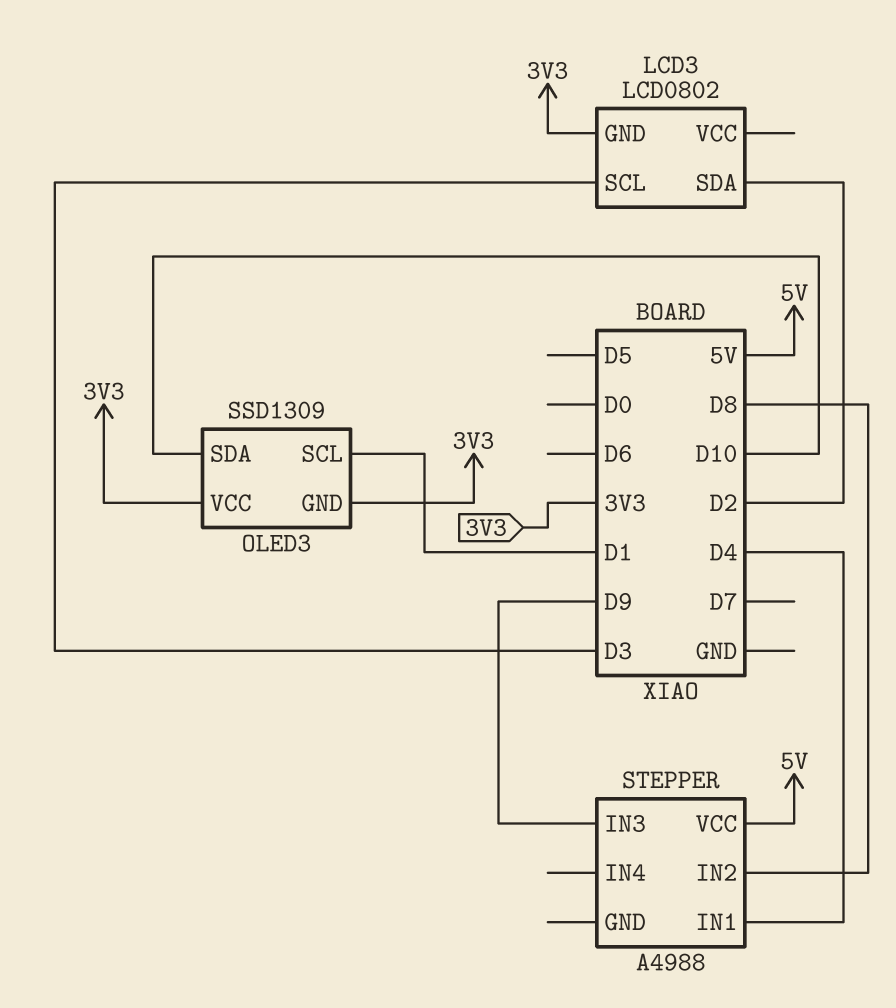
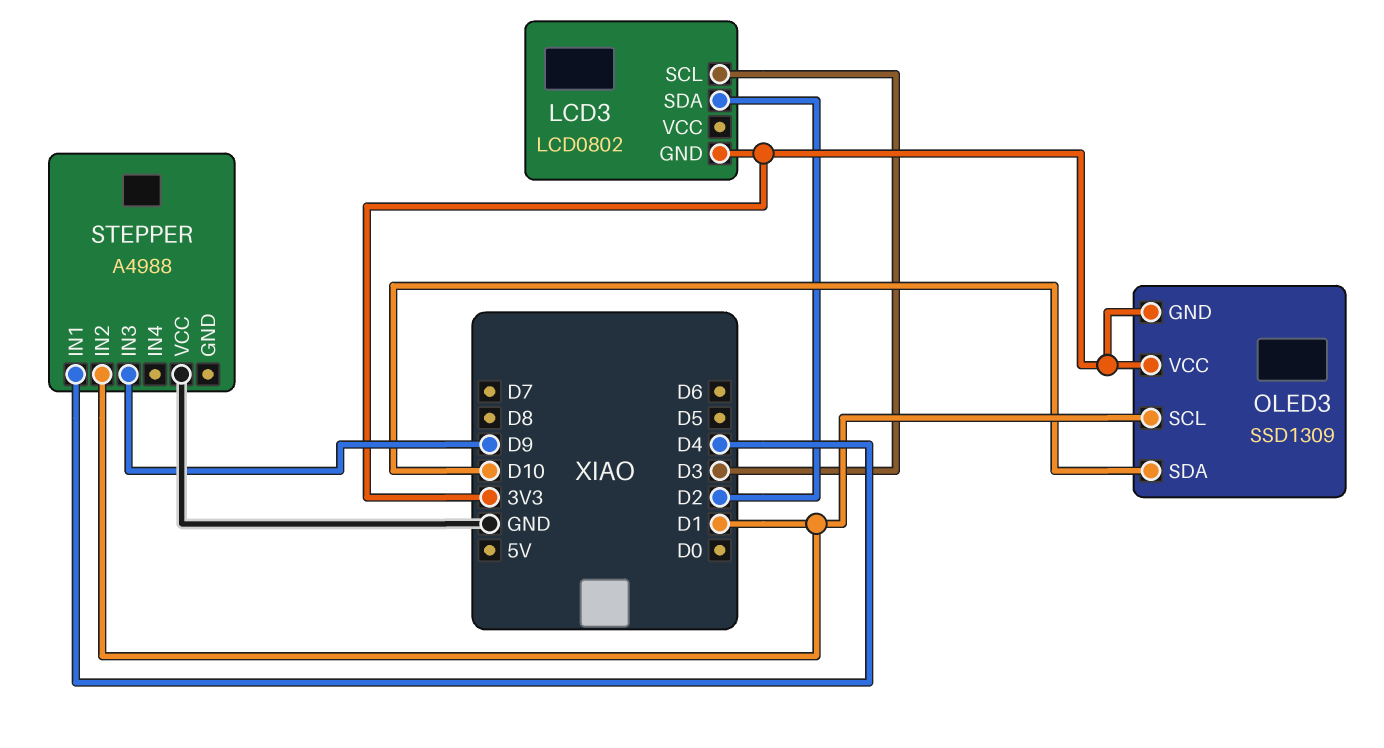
STEPPER pin IN2: D8 -> D1
STEPPER pin VCC: 5V -> GND

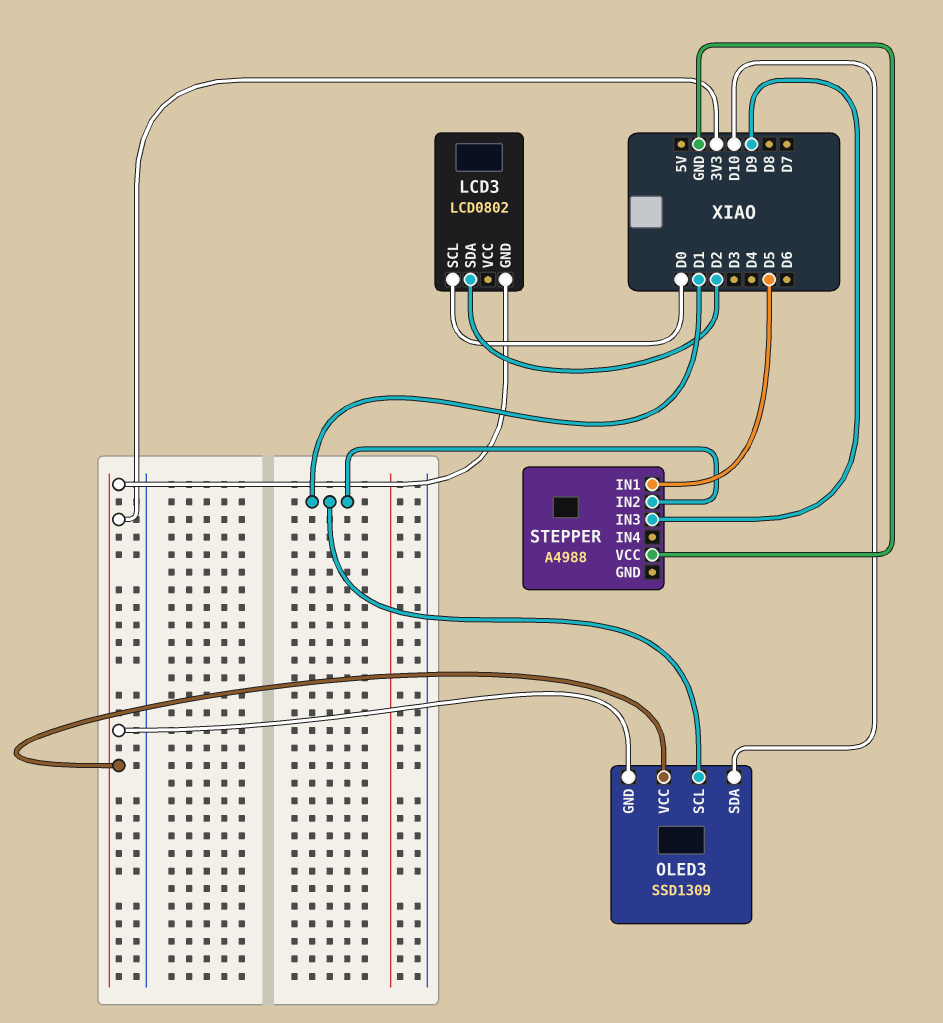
LCD3 pin SCL: D3 -> D0
STEPPER pin IN1: D4 -> D5

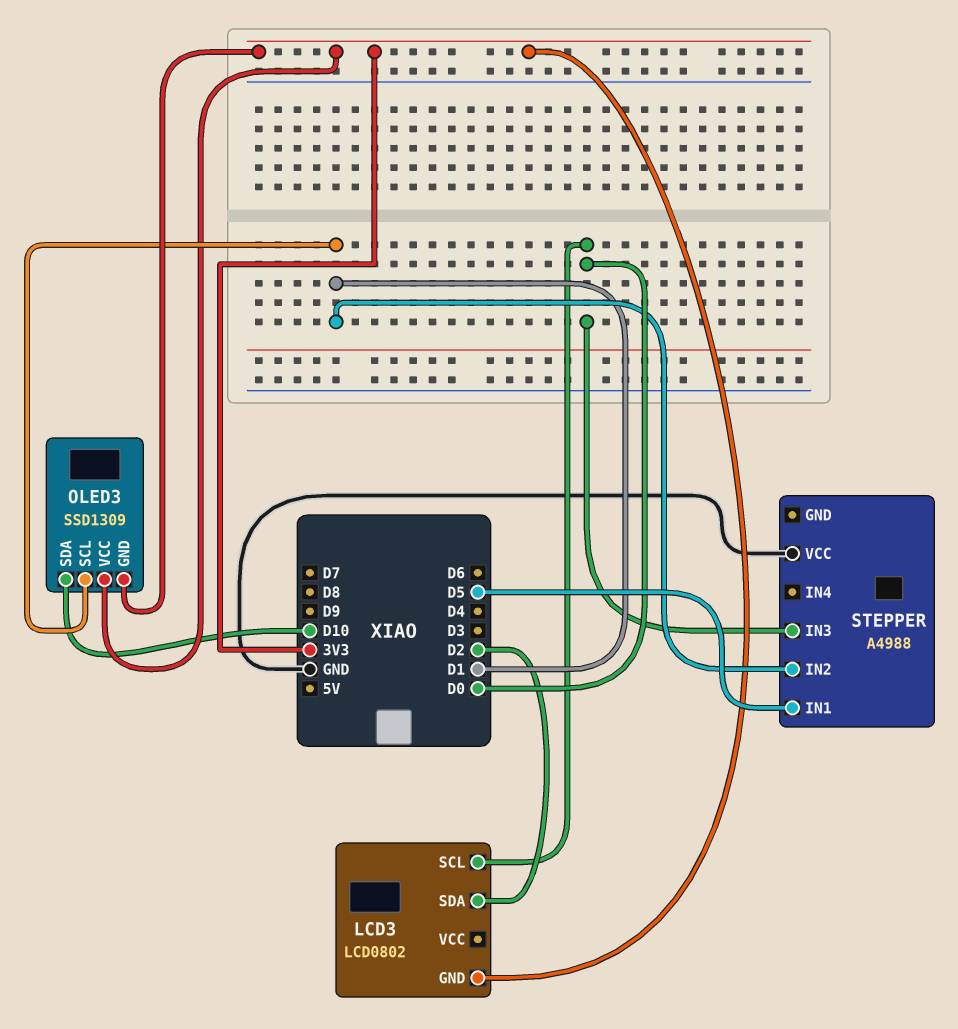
STEPPER pin IN3: D9 -> D0

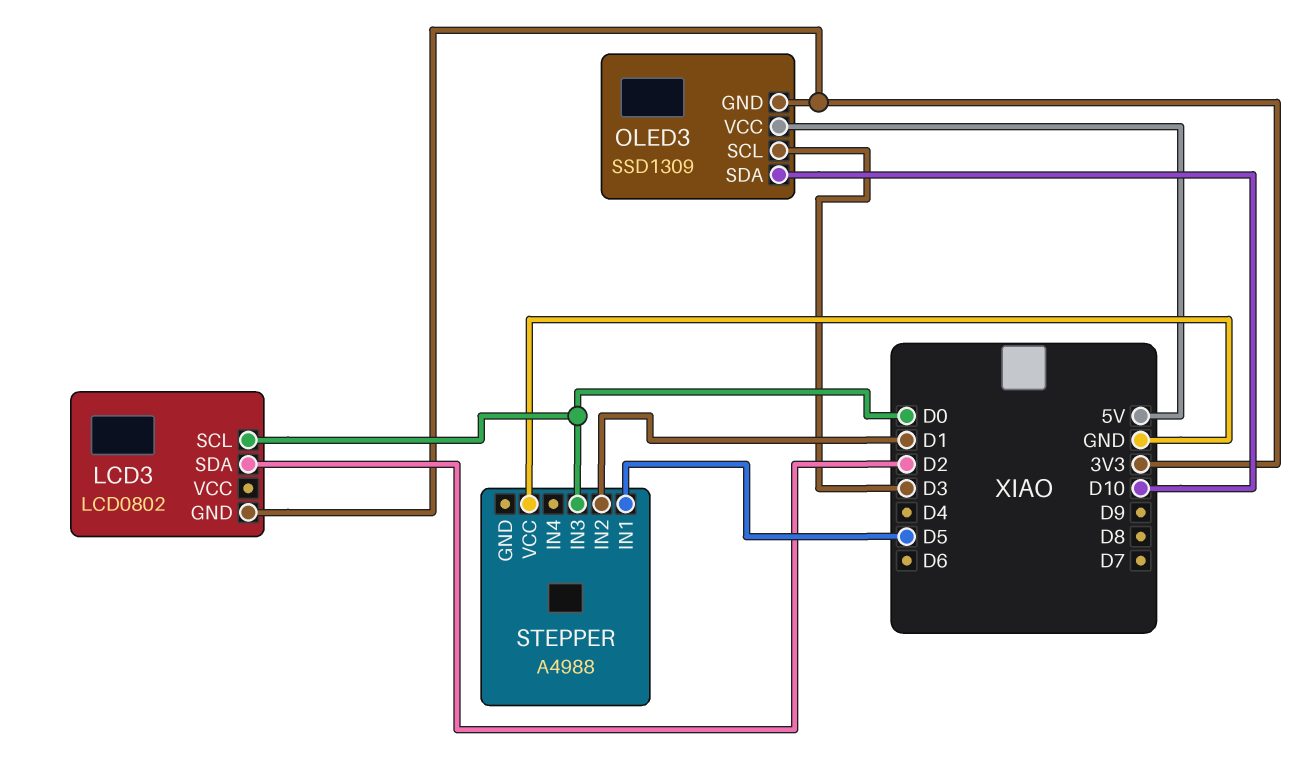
OLED3 pin SCL: D1 -> D3
OLED3 pin VCC: 3V3 -> 5V

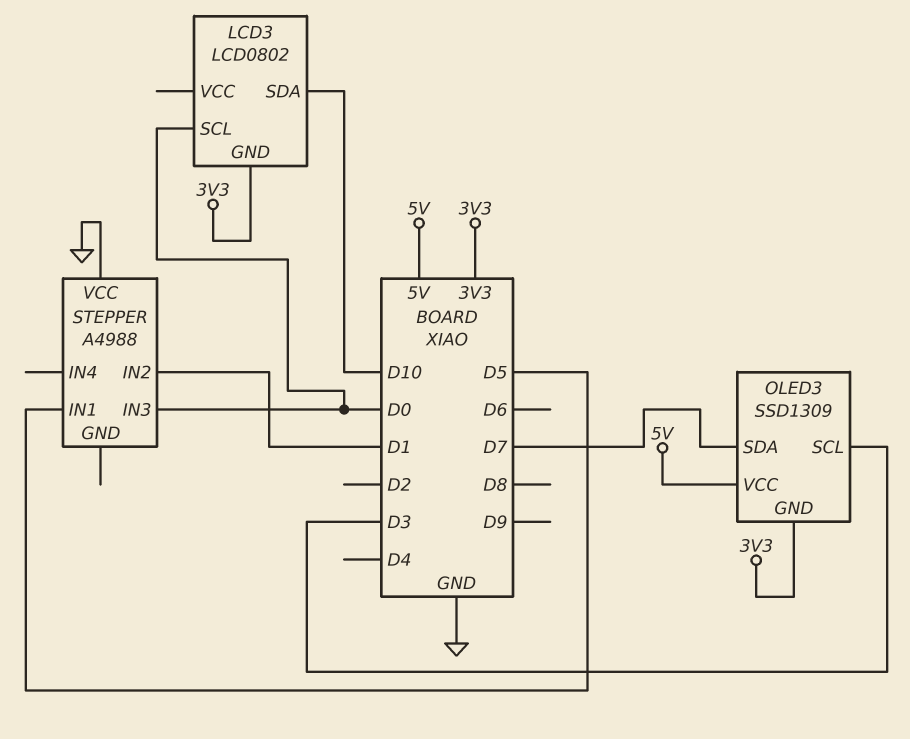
LCD3 pin SDA: D2 -> D10
OLED3 pin SDA: D10 -> D7

